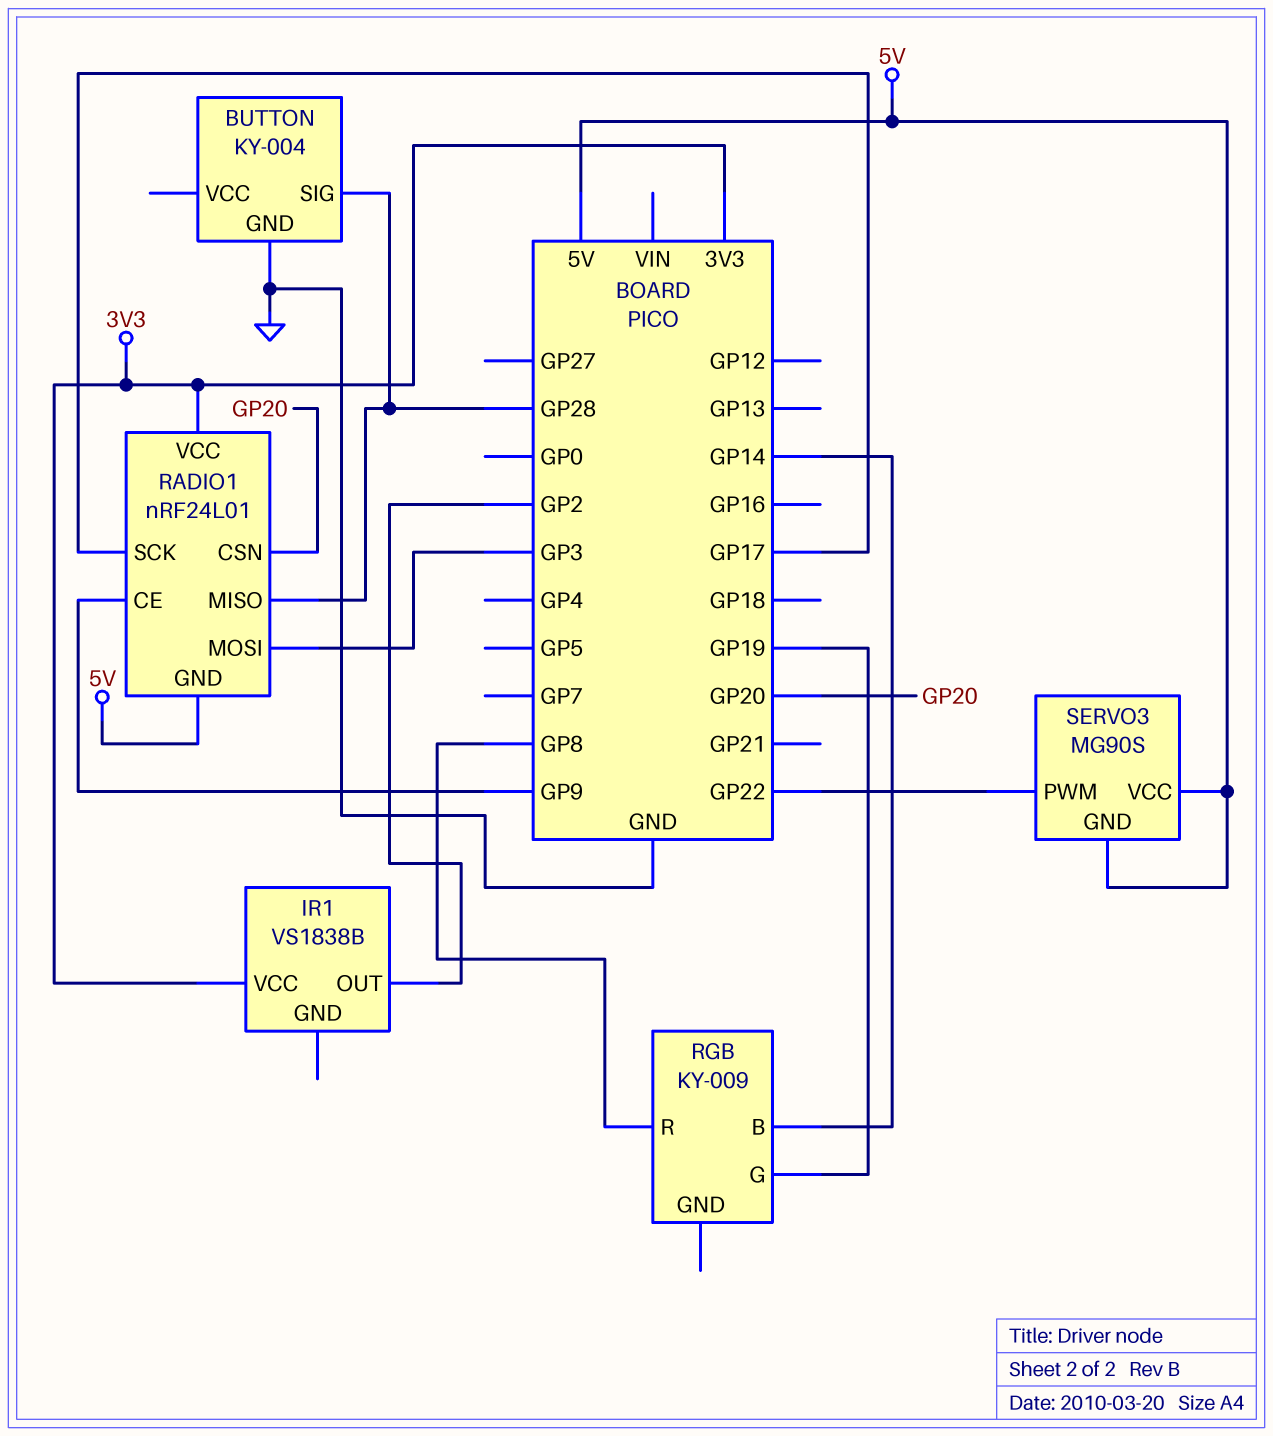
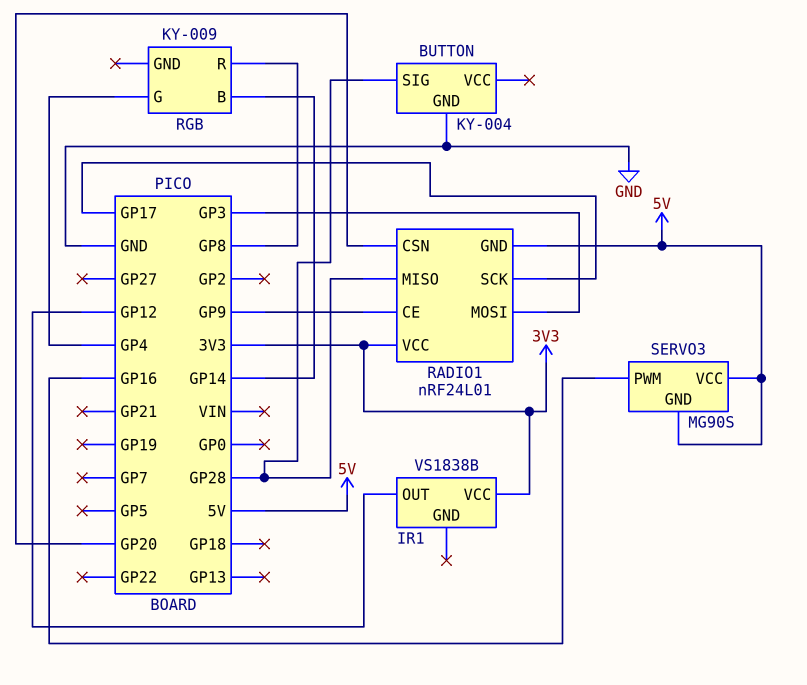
IR1 pin OUT: GP2 -> GP12
RGB pin G: GP19 -> GP4
SERVO3 pin PWM: GP22 -> GP16

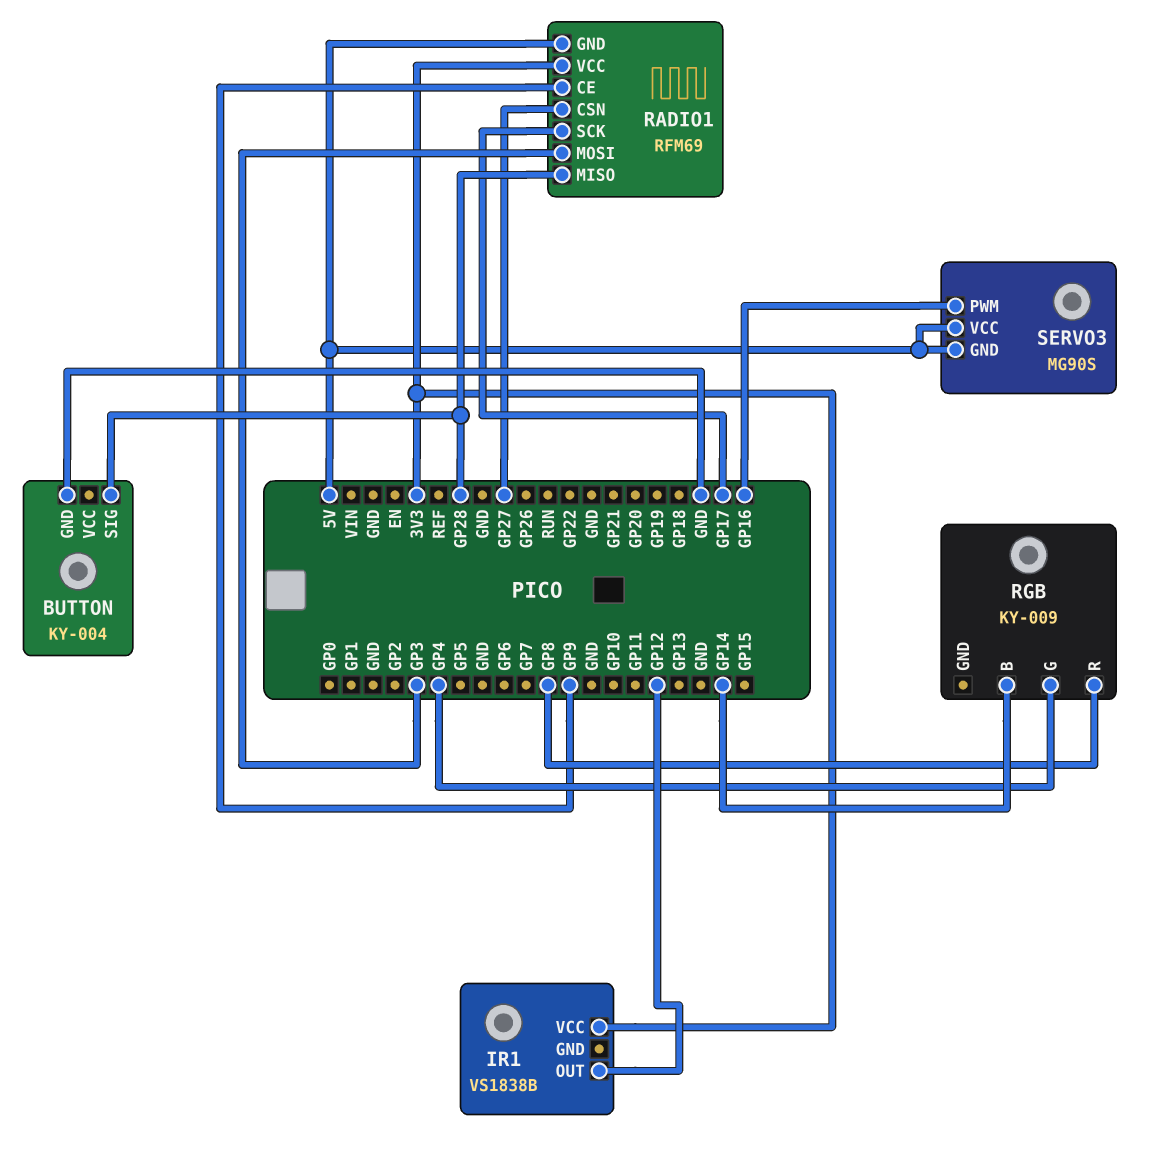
RADIO1: nRF24L01 -> RFM69
RADIO1 pin CSN: GP20 -> GP27

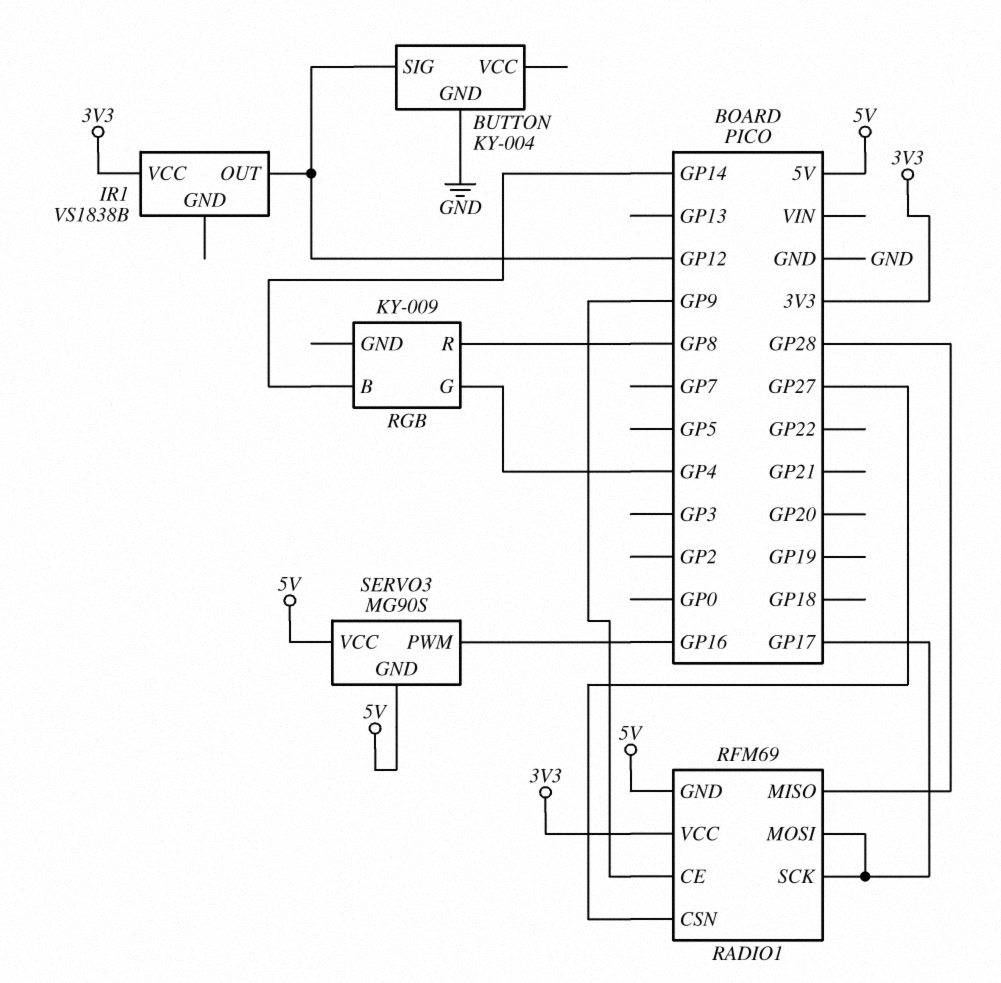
BUTTON pin SIG: GP28 -> GP12
RADIO1 pin MOSI: GP3 -> GP17

